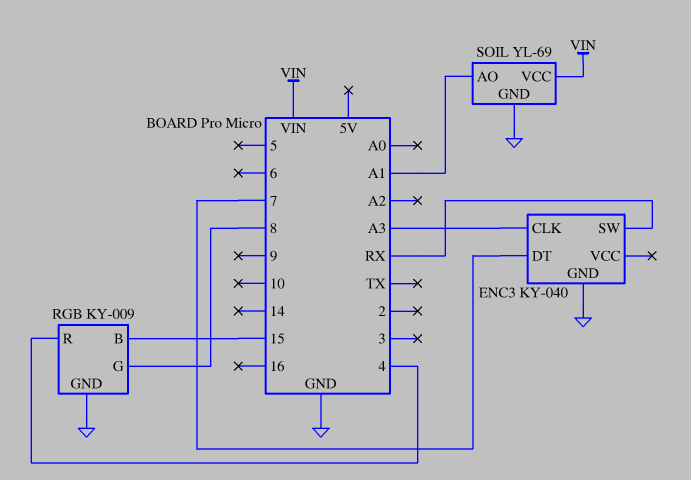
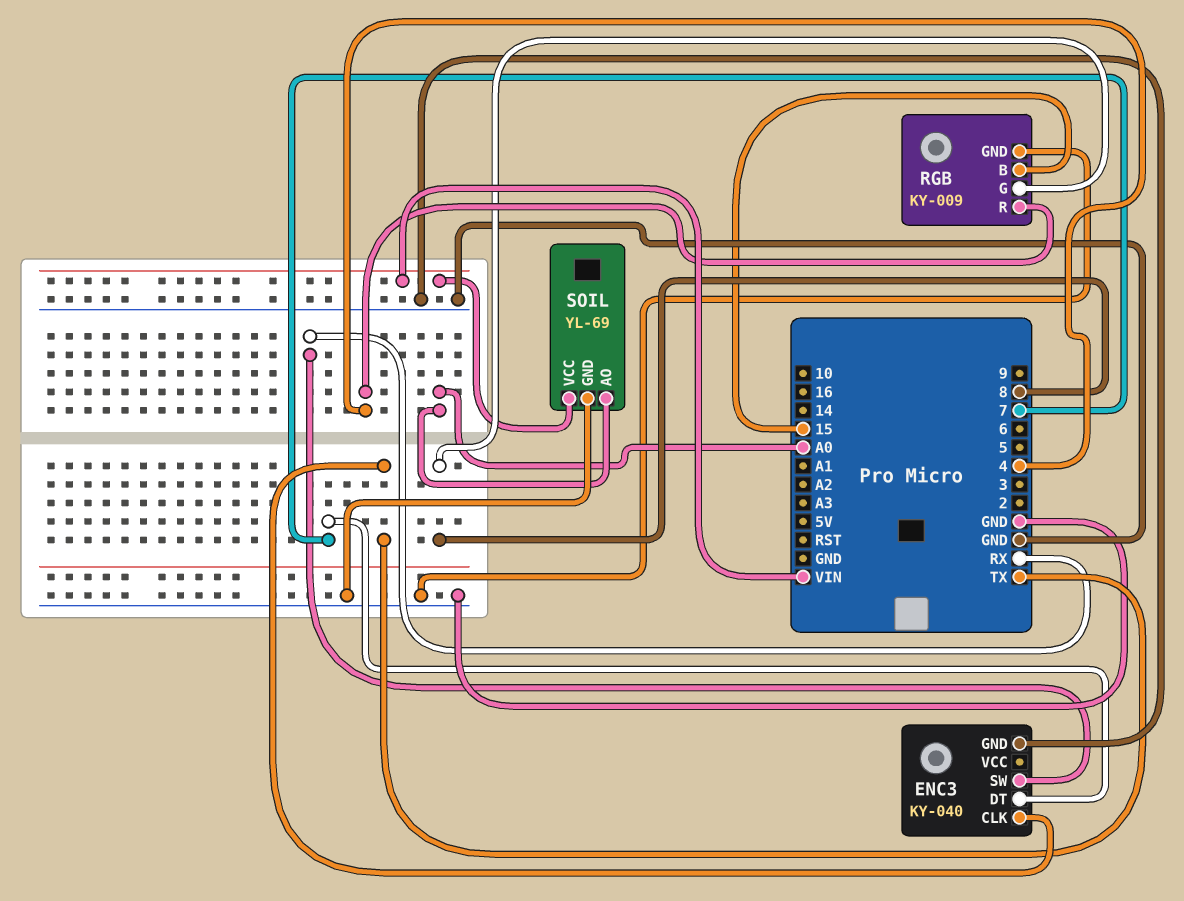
ENC3 pin CLK: A3 -> TX
SOIL pin AO: A1 -> A0

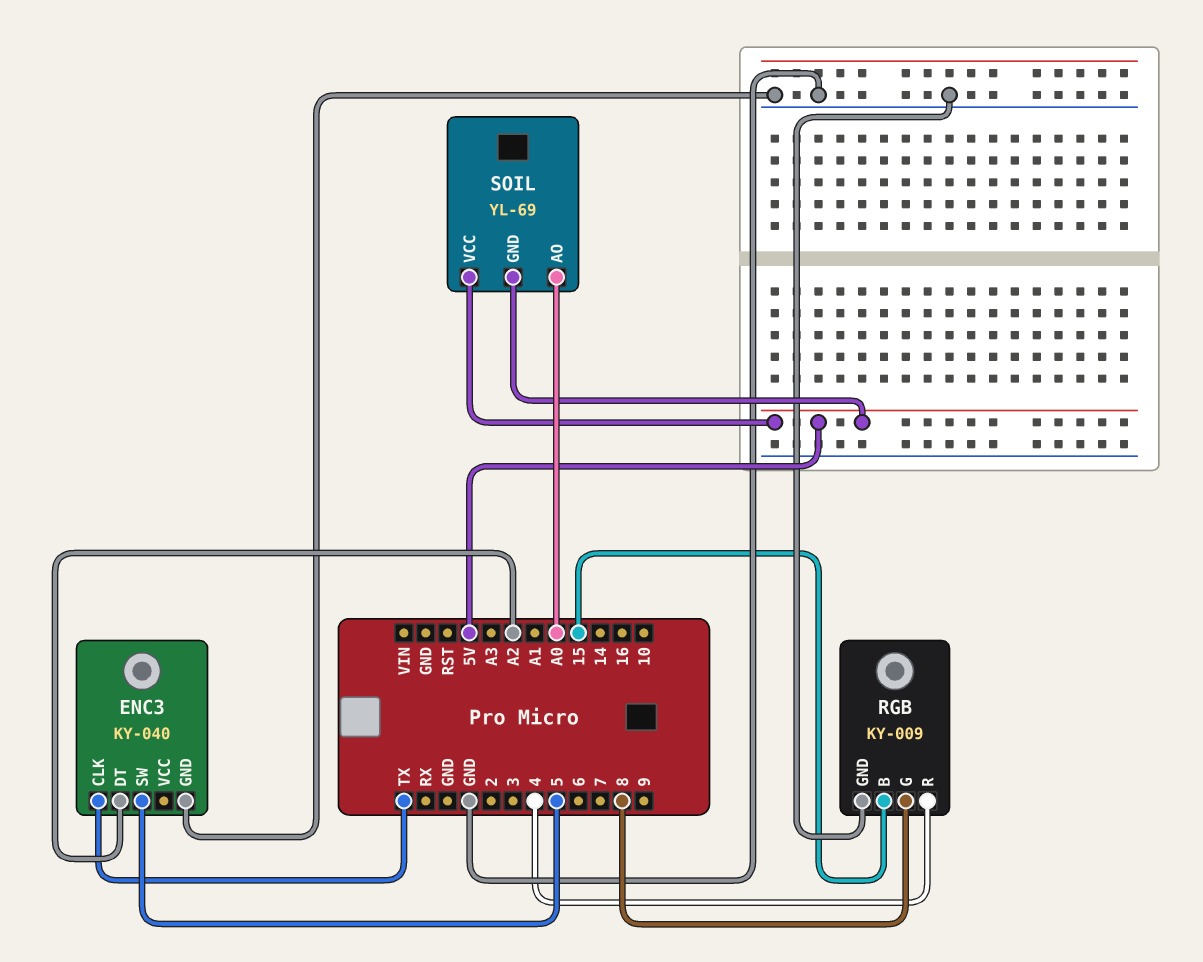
ENC3 pin DT: 7 -> A2
ENC3 pin SW: RX -> 5
SOIL pin GND: GND -> 5V
SOIL pin VCC: VIN -> 5V

